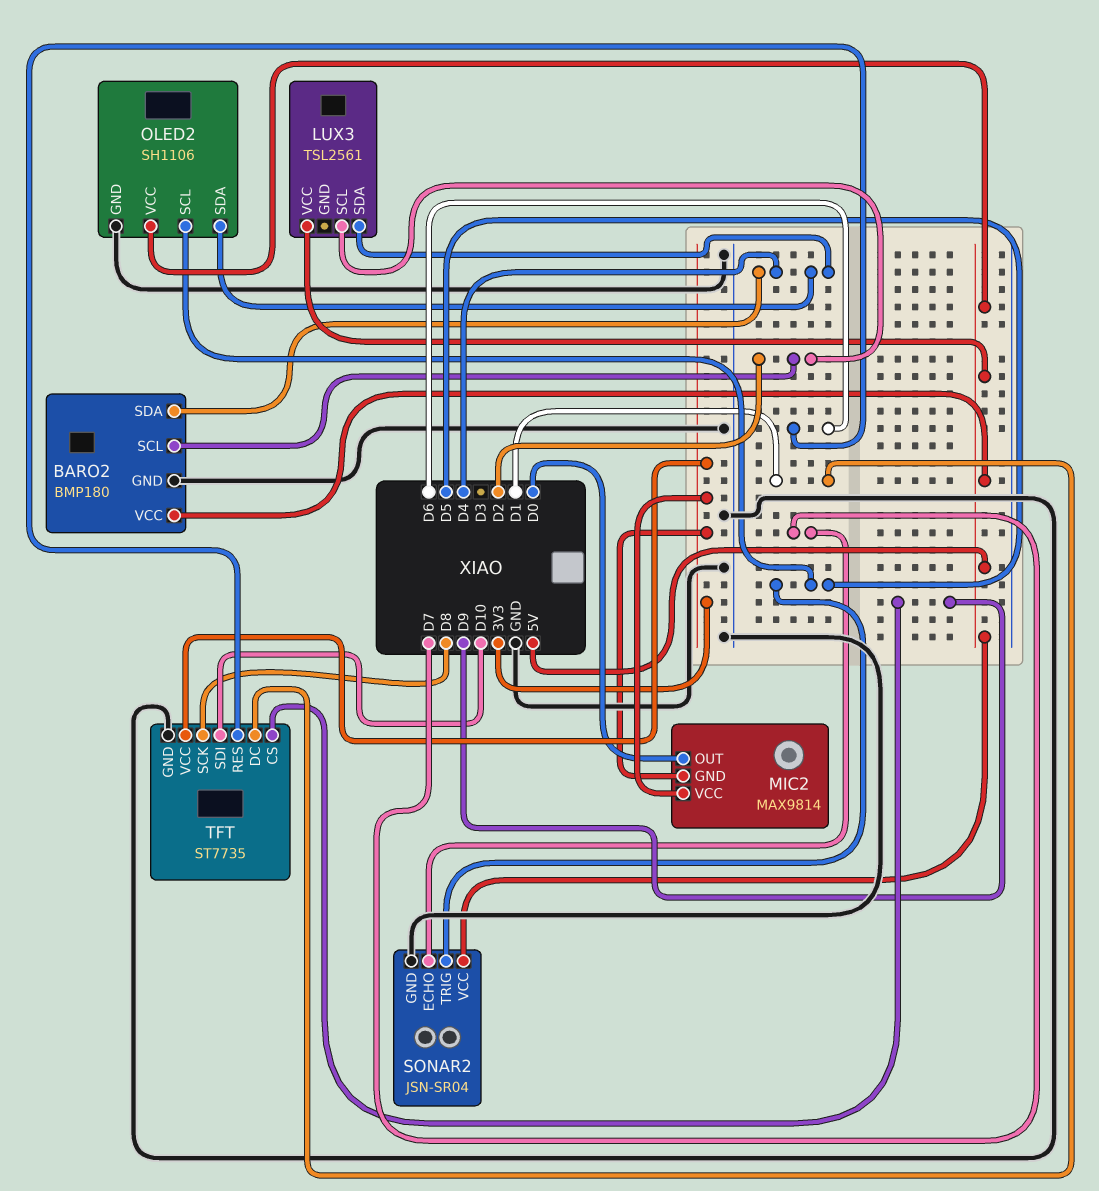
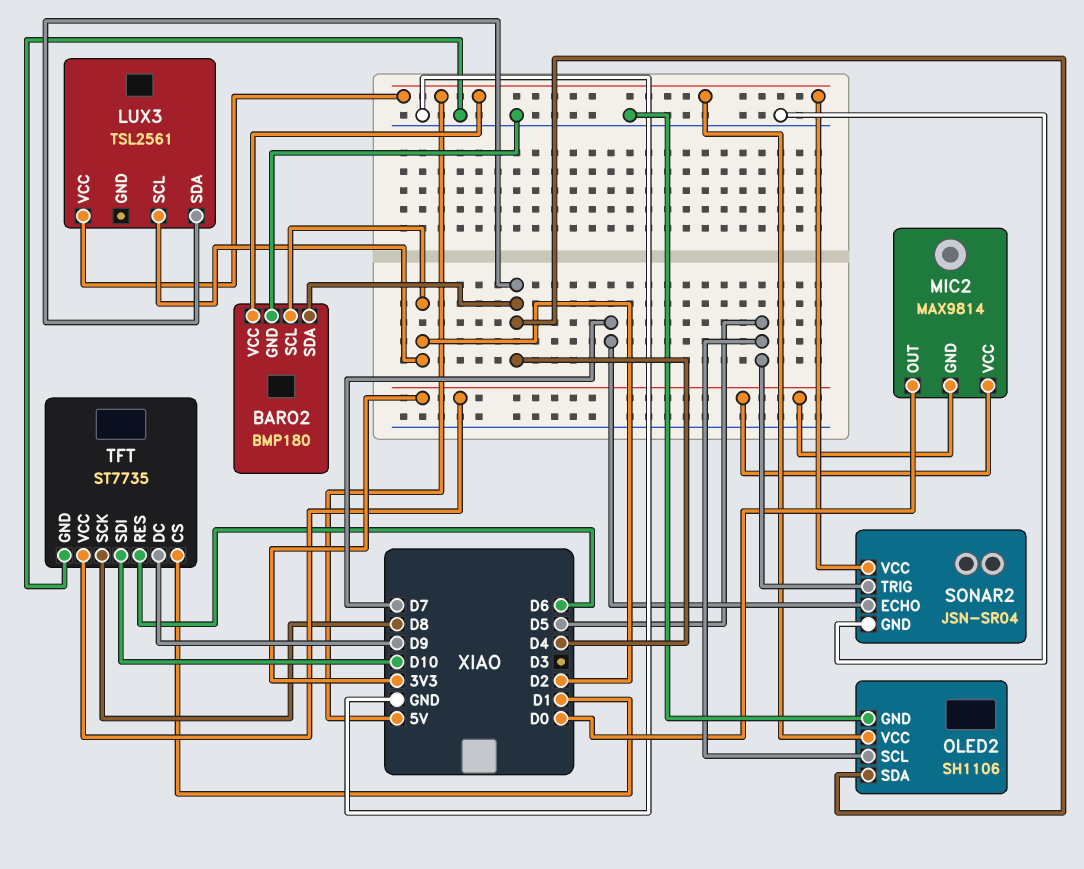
TFT pin CS: D9 -> D1
TFT pin DC: D1 -> D9

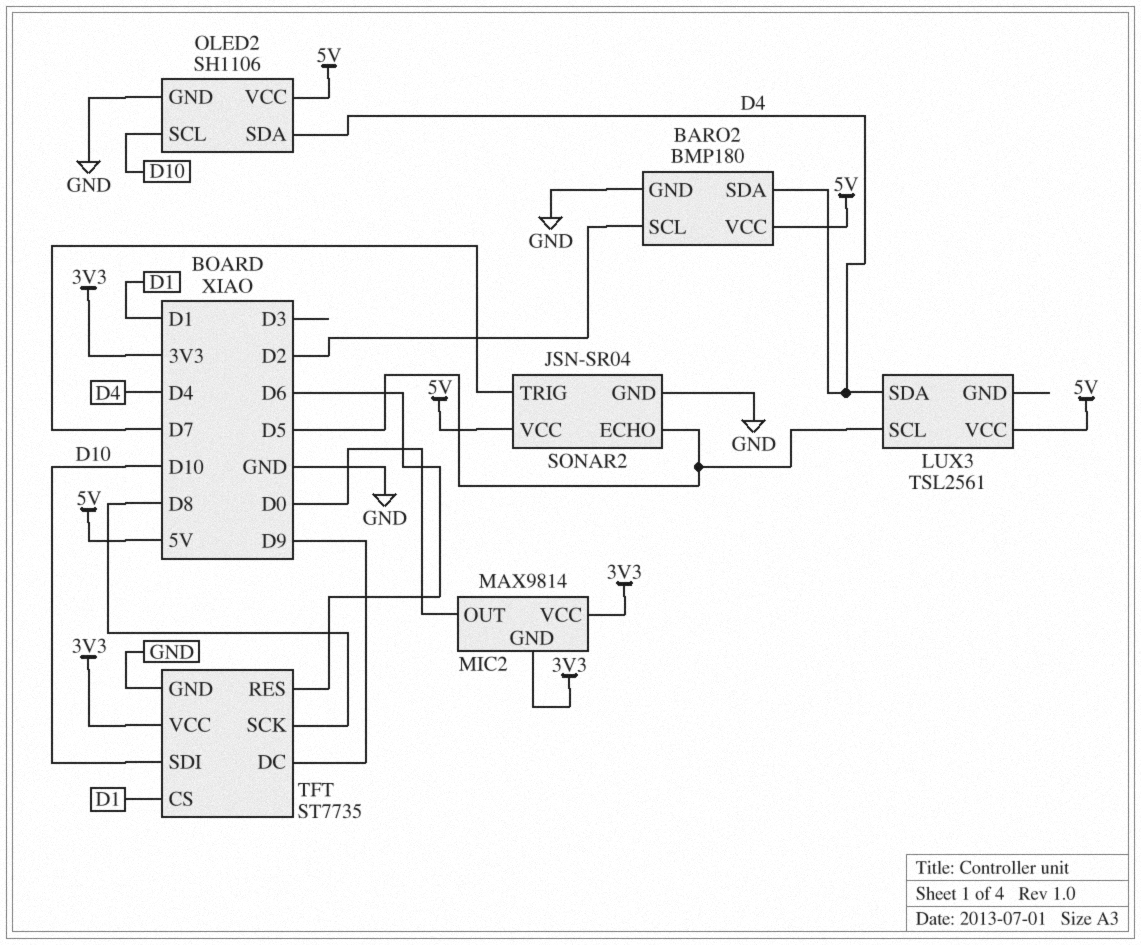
LUX3 pin SCL: D2 -> D5
OLED2 pin SCL: D5 -> D10
SONAR2 pin ECHO: D7 -> D5
SONAR2 pin TRIG: D5 -> D7

